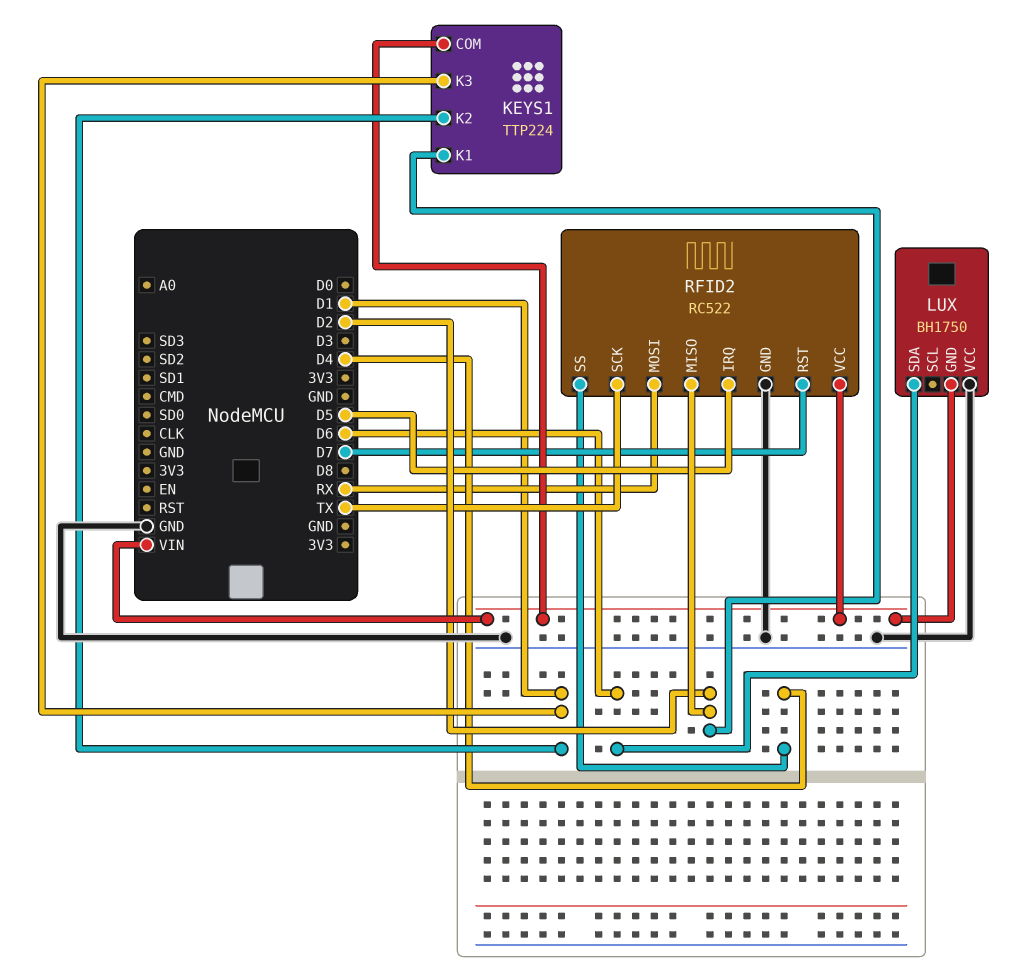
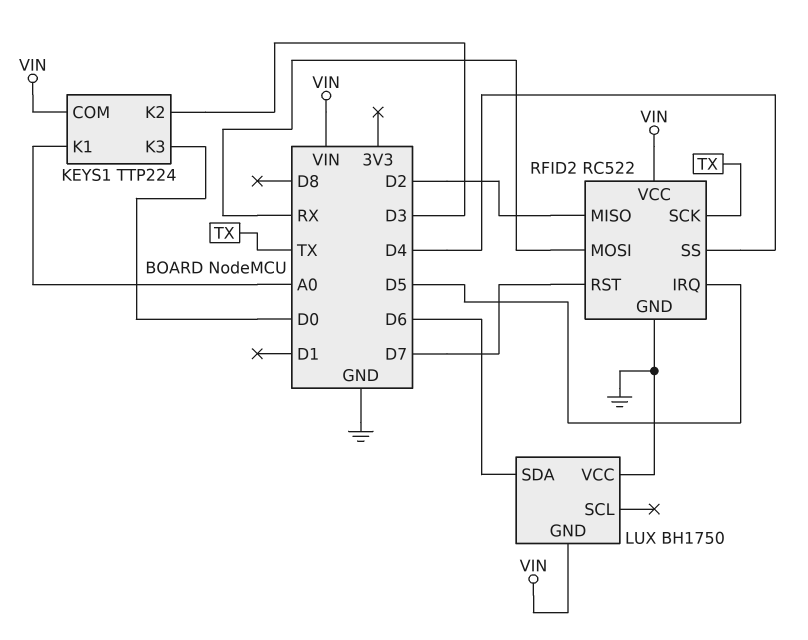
KEYS1 pin K1: D2 -> A0
KEYS1 pin K2: D1 -> D3
KEYS1 pin K3: D1 -> D0

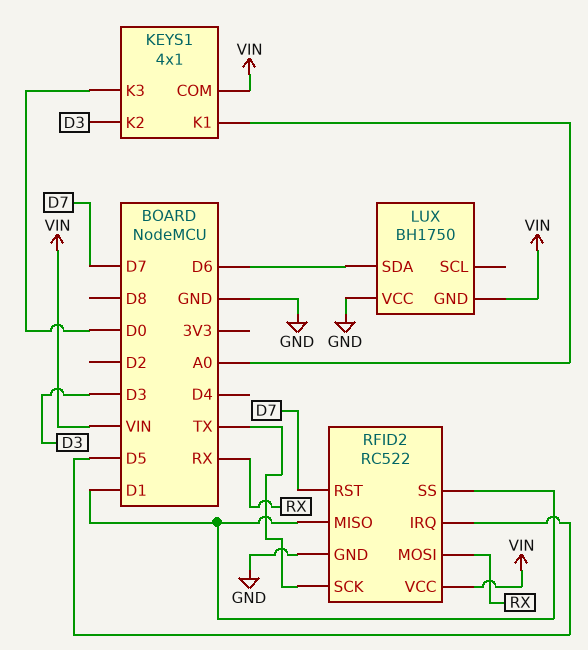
KEYS1: TTP224 -> 4x1
RFID2 pin MISO: D2 -> D1
RFID2 pin SS: D4 -> D1

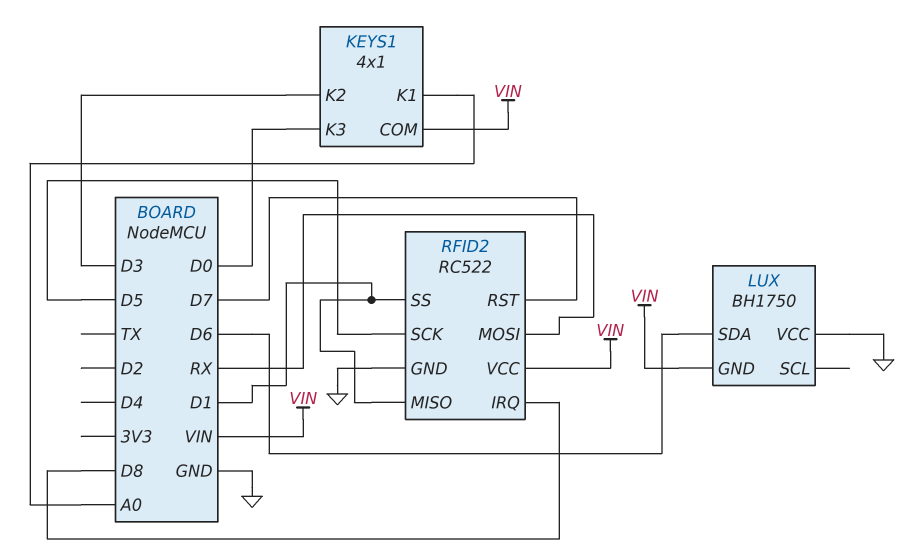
RFID2 pin IRQ: D5 -> D8
RFID2 pin SCK: TX -> D5

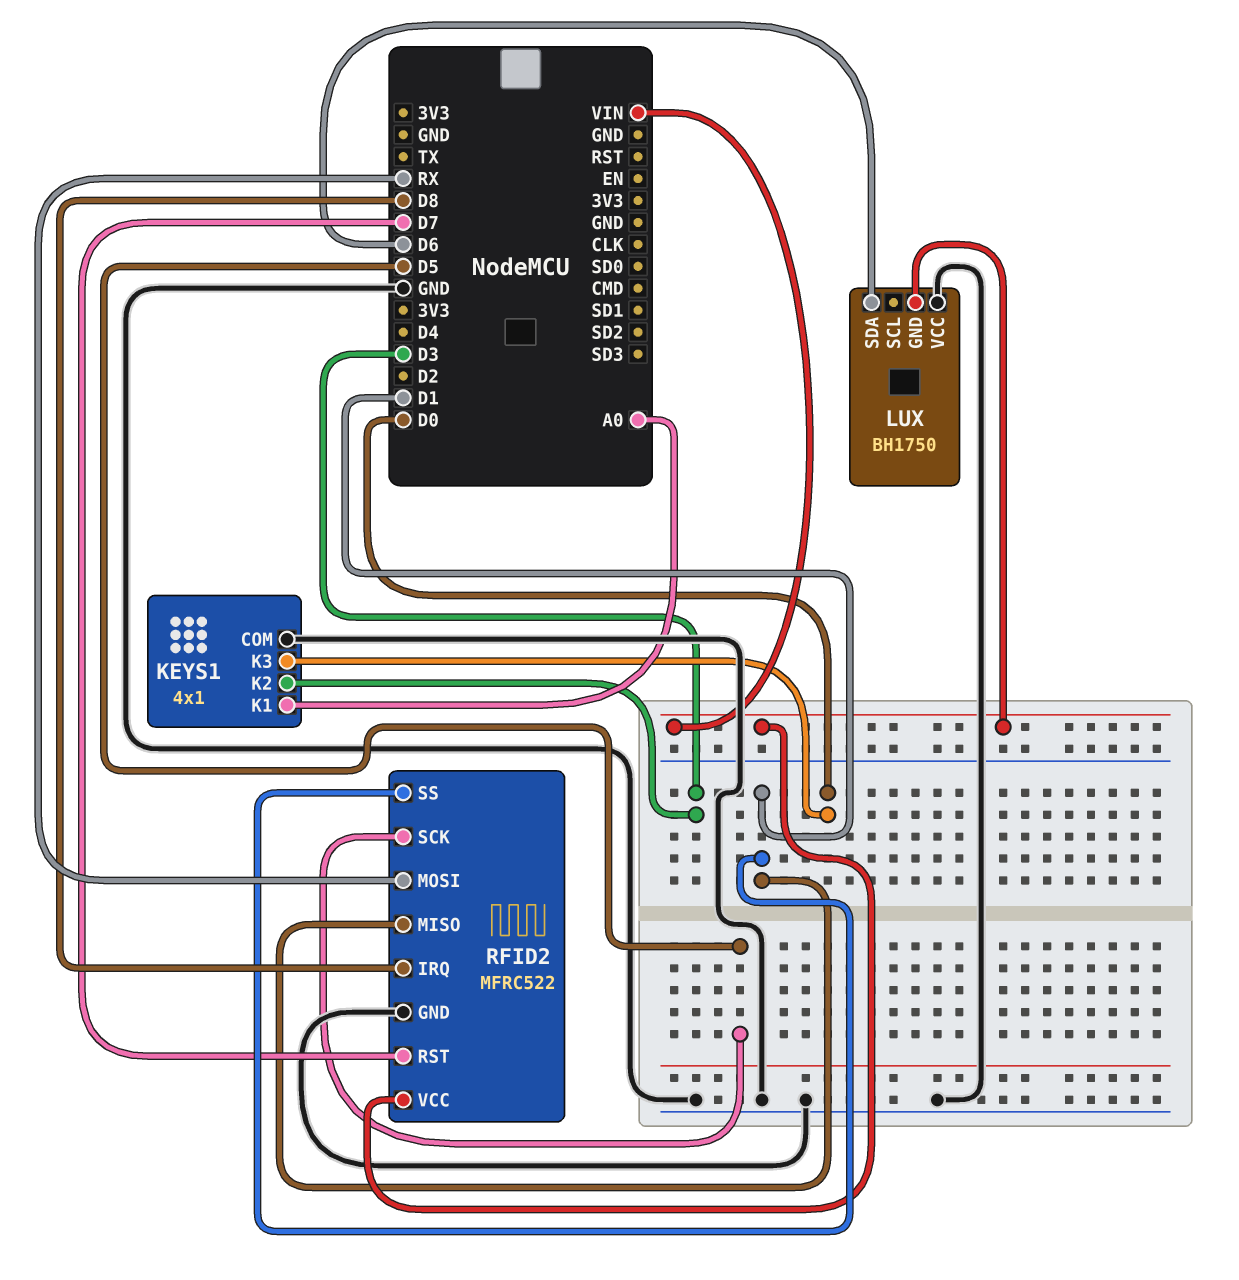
KEYS1 pin COM: VIN -> GND
RFID2: RC522 -> MFRC522

